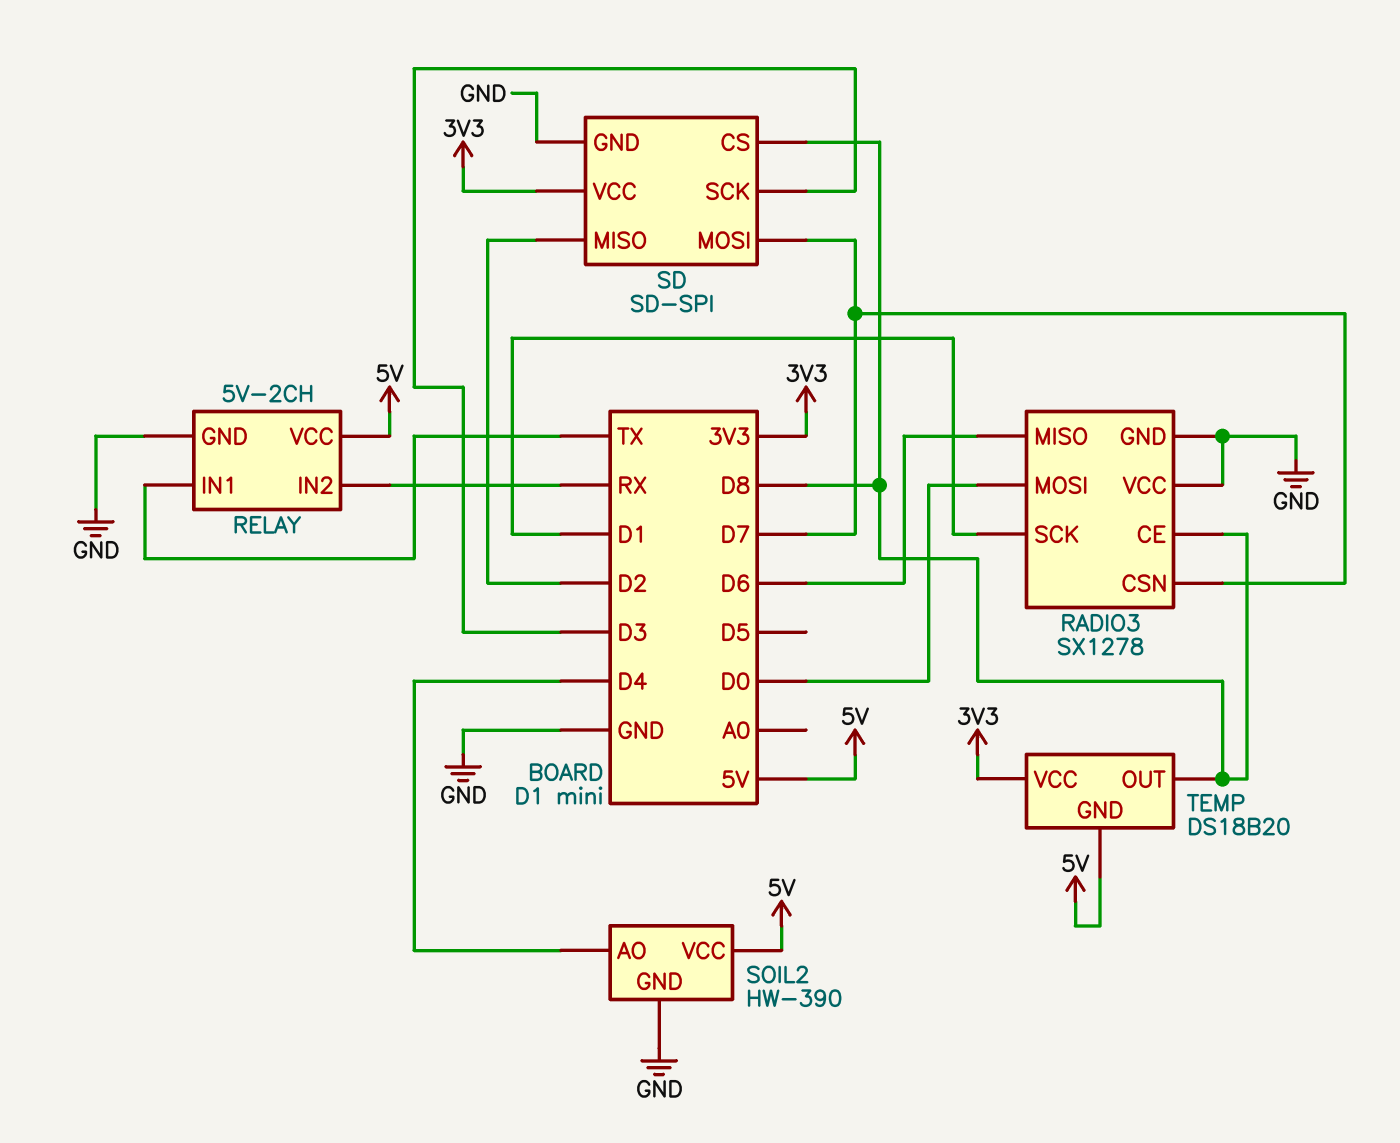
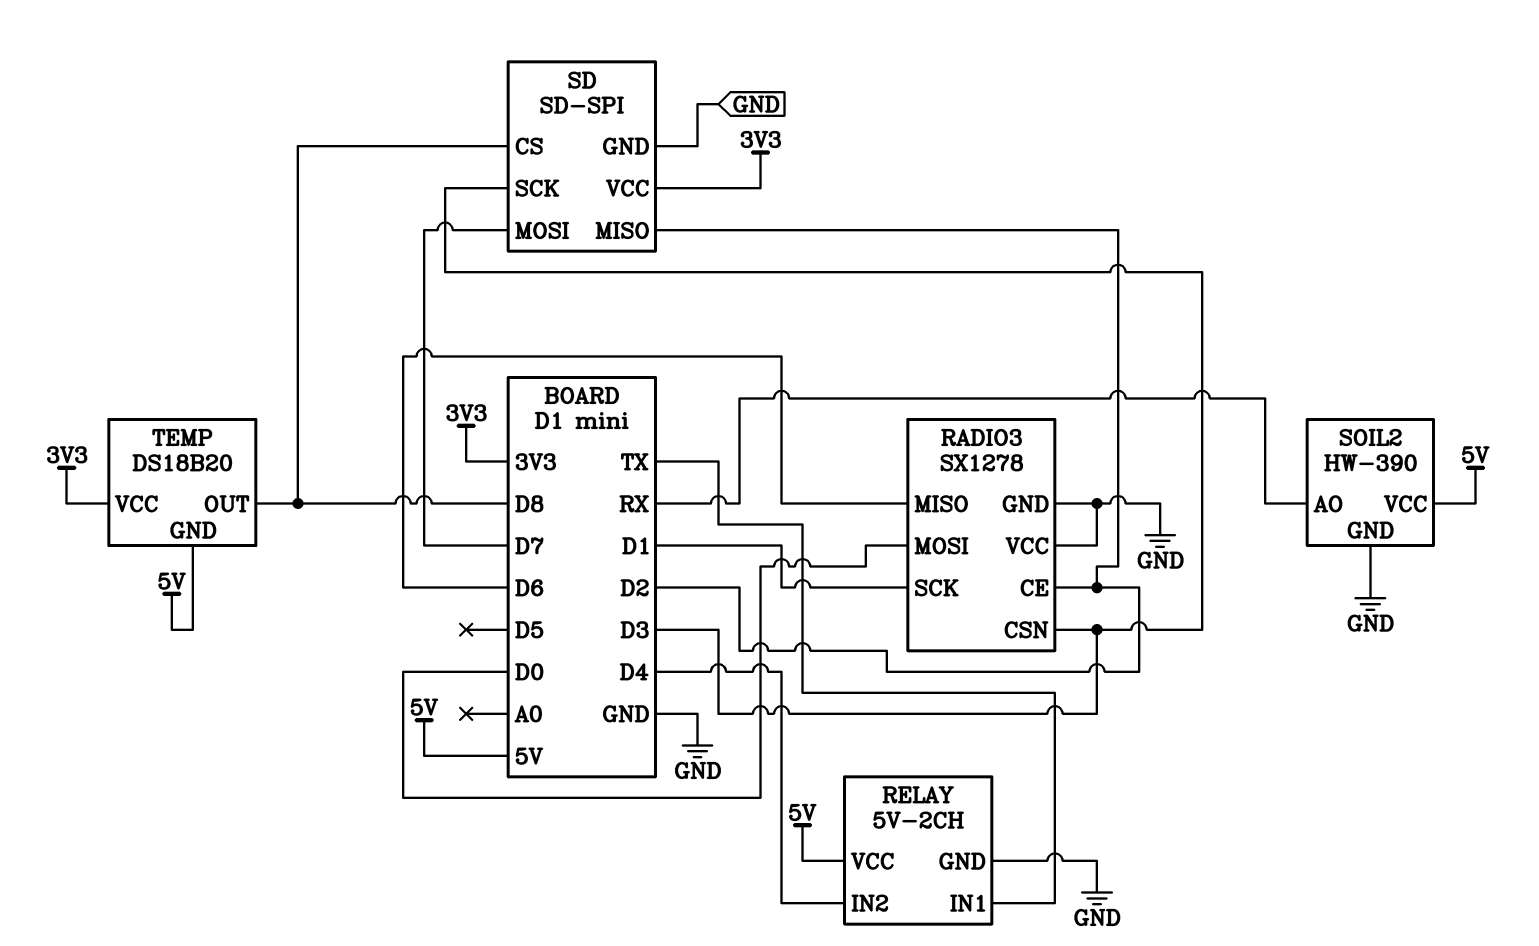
RADIO3 pin CE: D8 -> D2
RADIO3 pin CSN: D7 -> D3
RELAY pin IN2: RX -> D4
SOIL2 pin AO: D4 -> RX

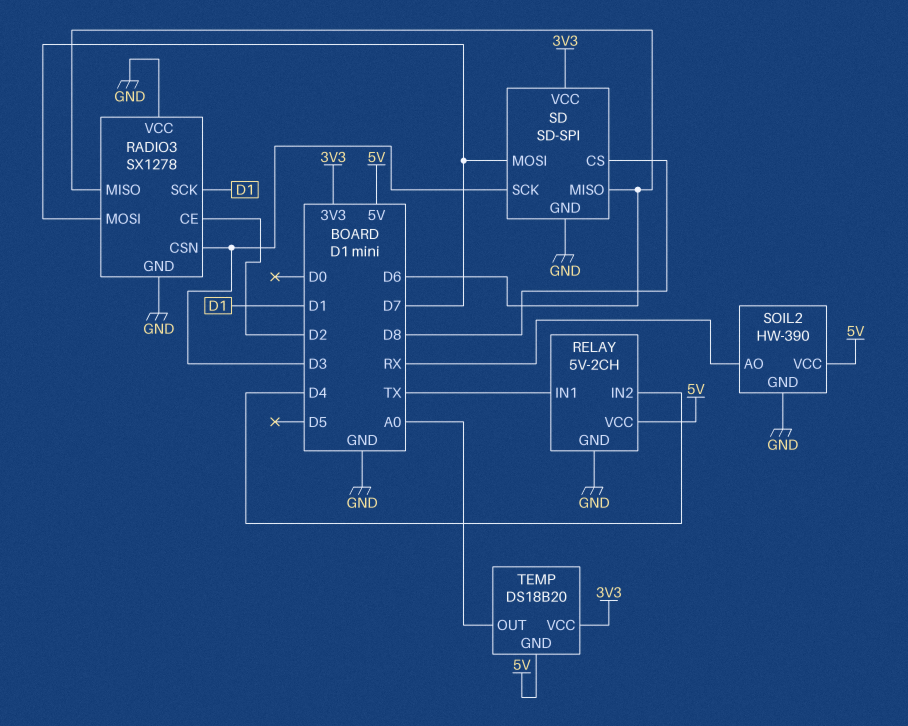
RADIO3 pin MOSI: D0 -> D7
SD pin MISO: D2 -> D6
TEMP pin OUT: D8 -> A0

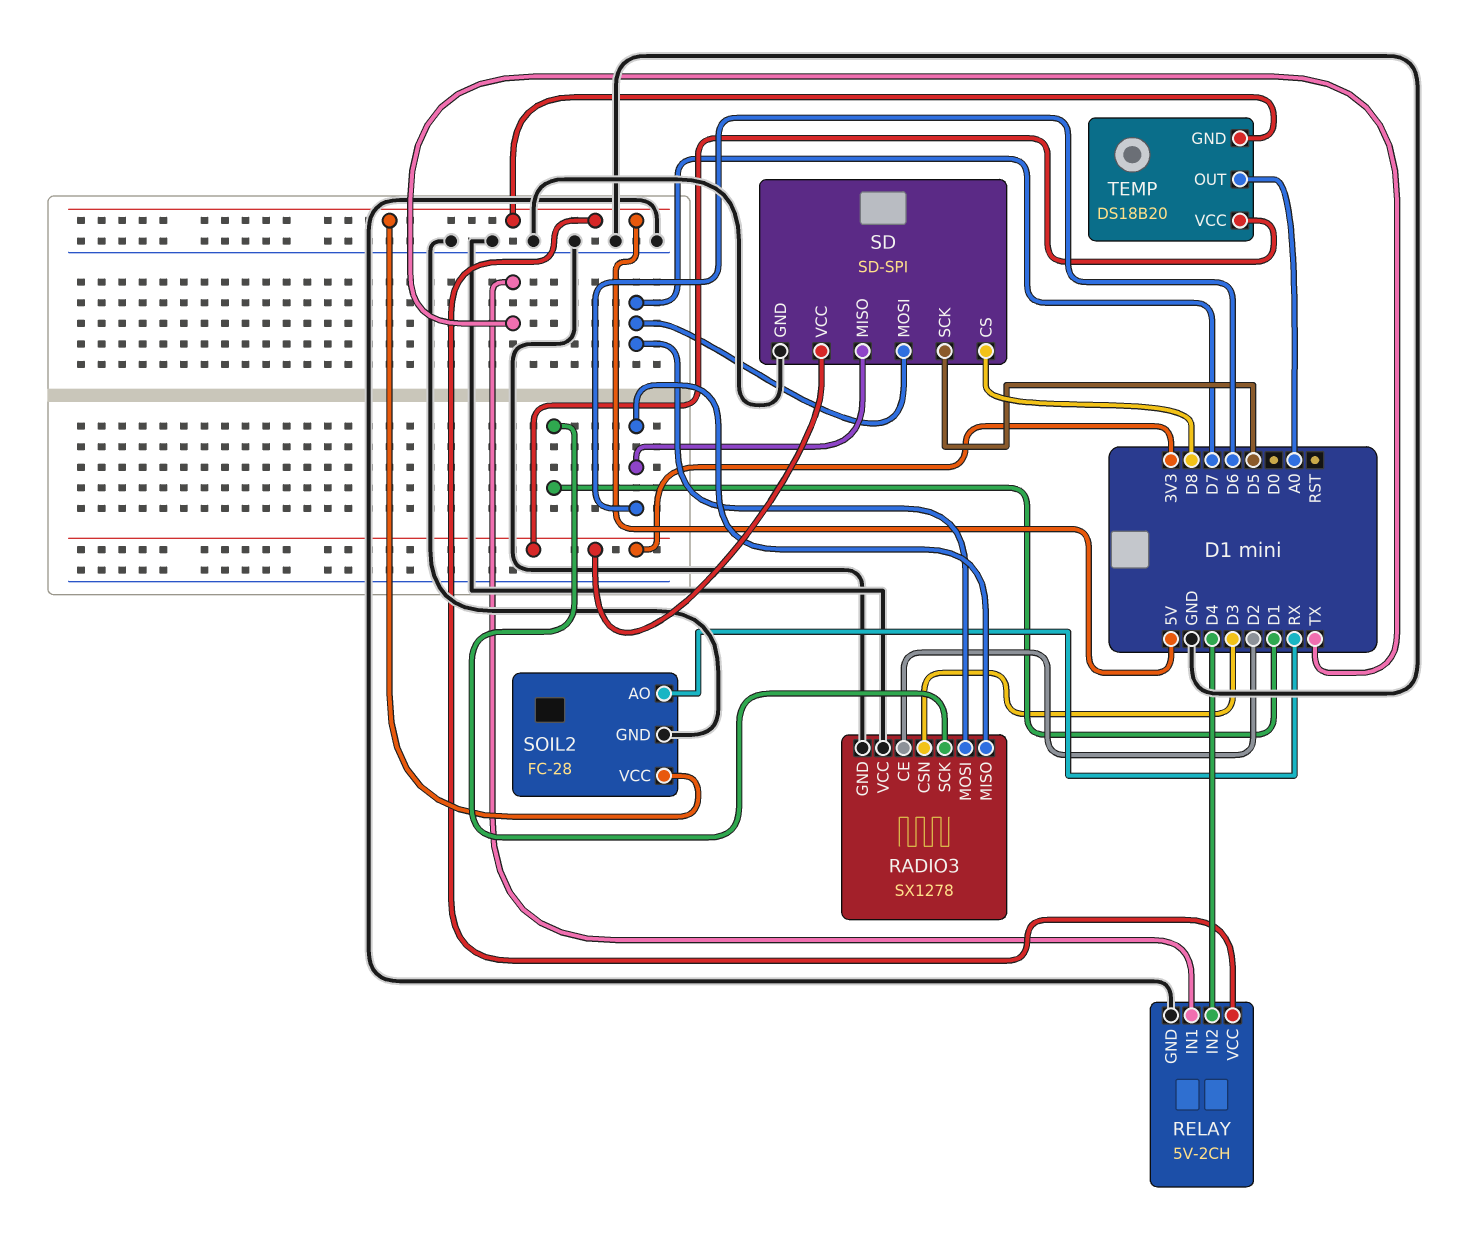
SD pin SCK: D3 -> D5
SOIL2: HW-390 -> FC-28

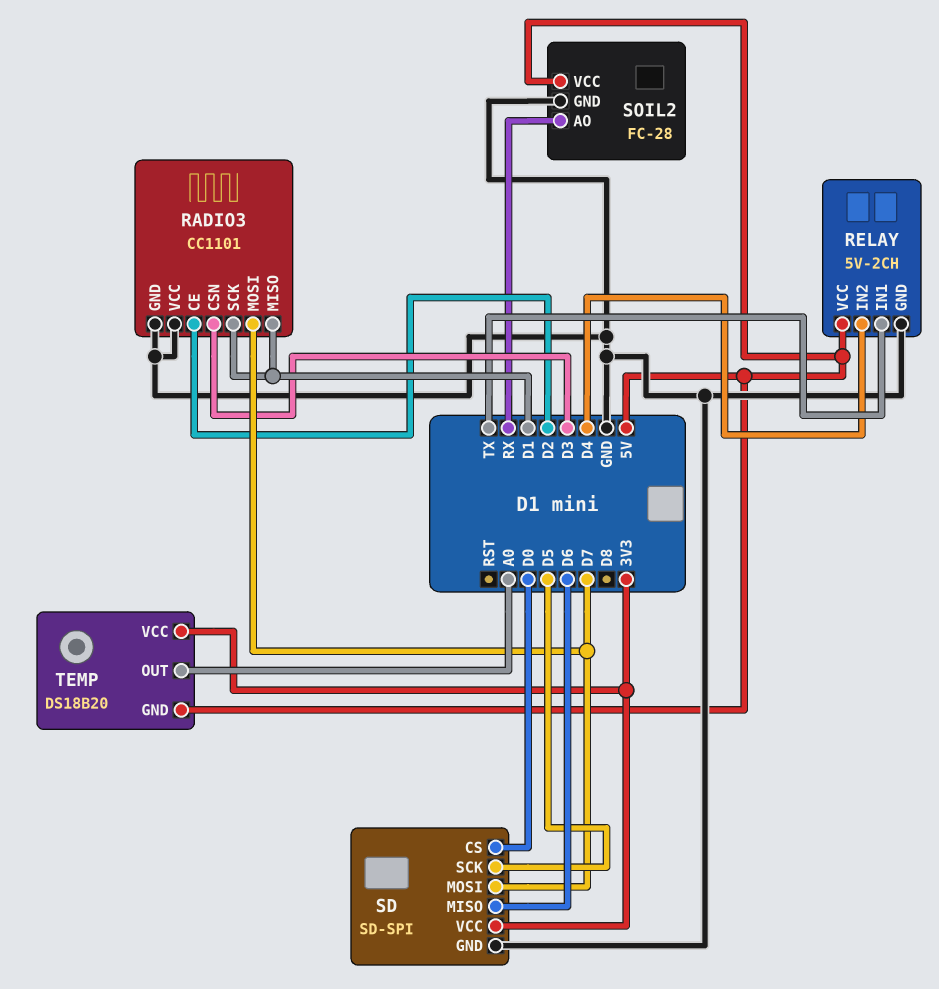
RADIO3: SX1278 -> CC1101
RADIO3 pin MISO: D6 -> D1
SD pin CS: D8 -> D0

